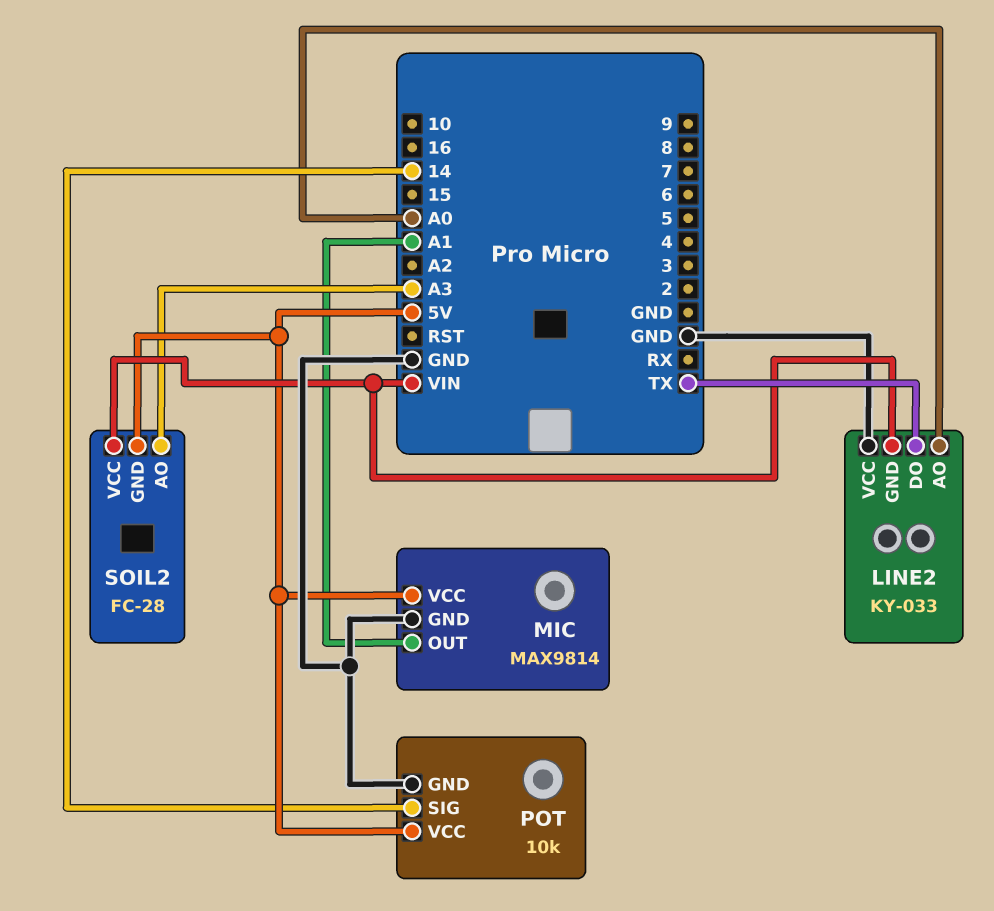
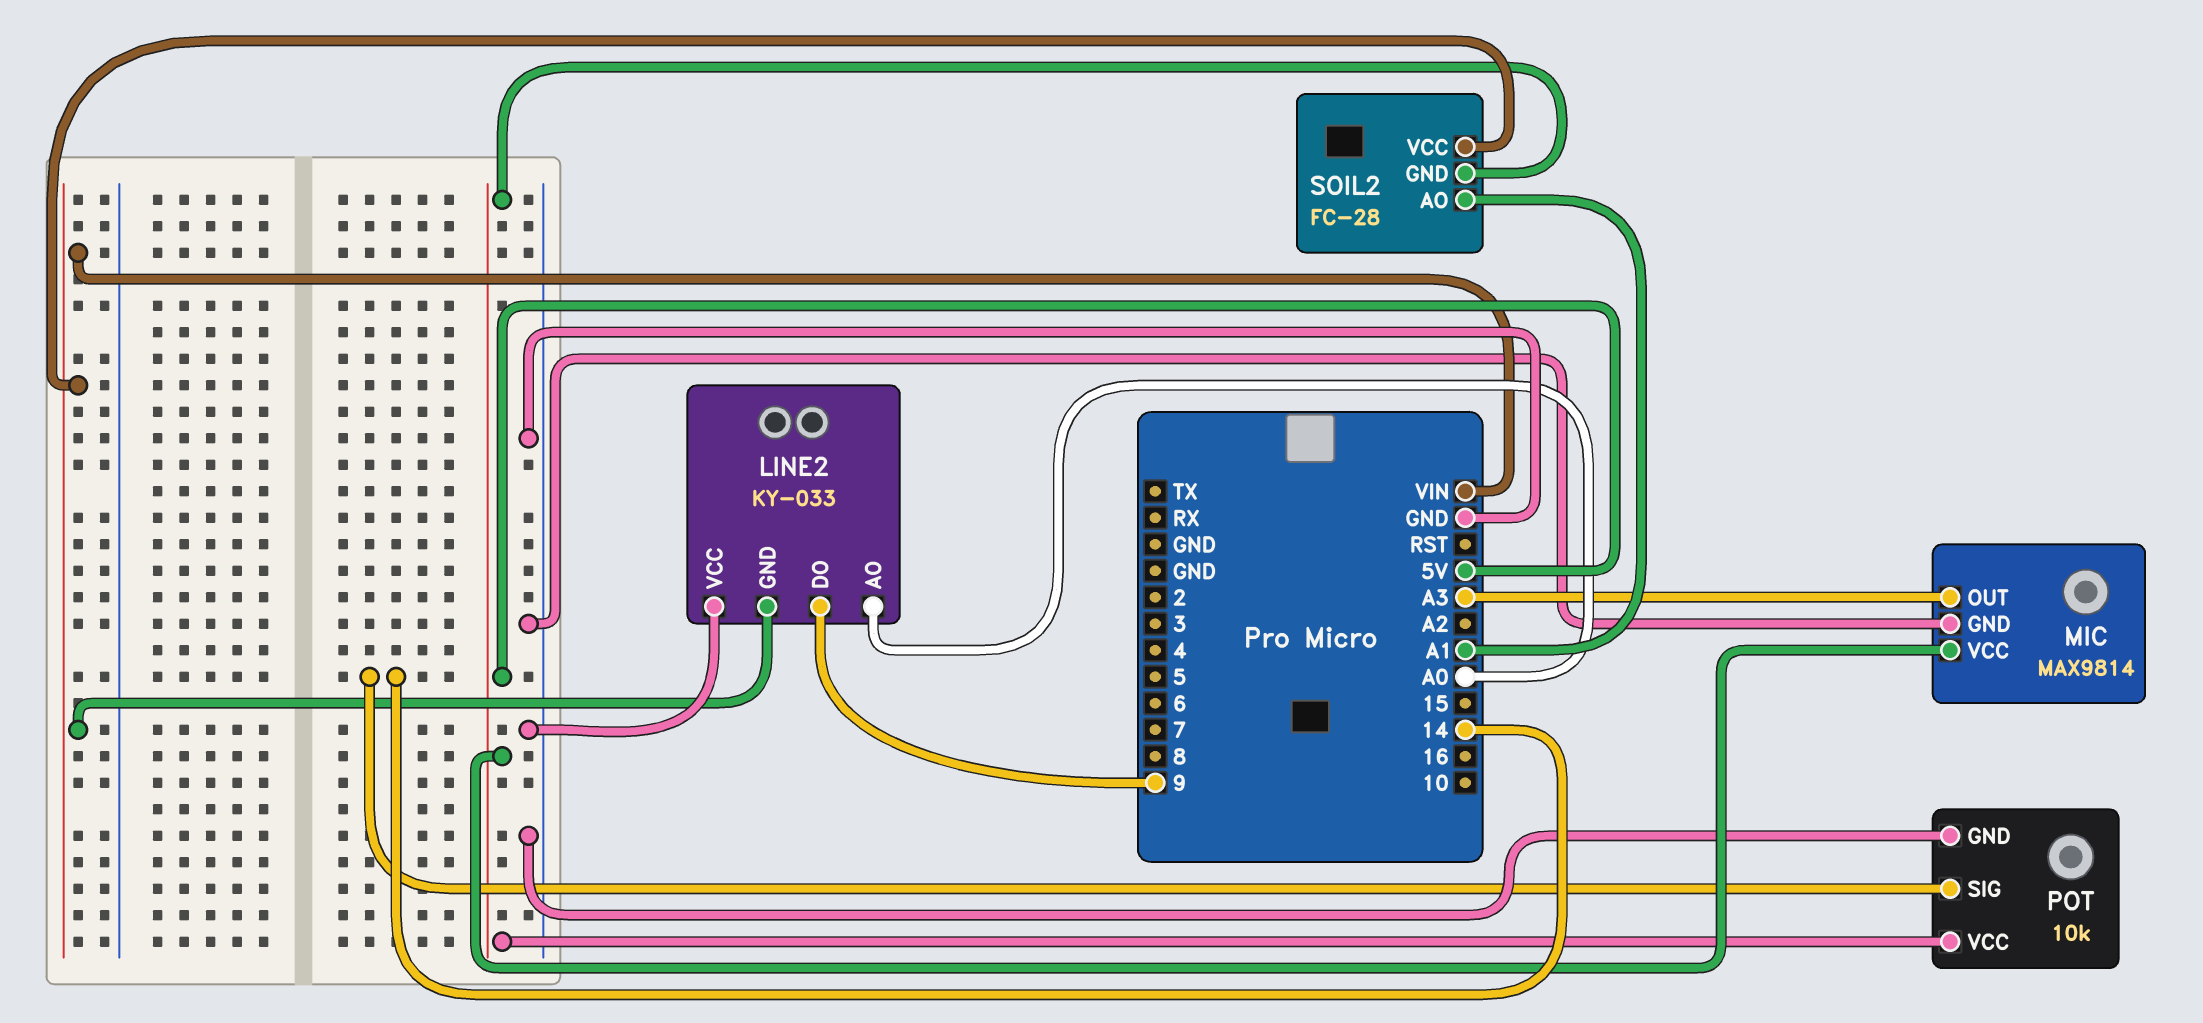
LINE2 pin DO: TX -> 9
MIC pin OUT: A1 -> A3
SOIL2 pin AO: A3 -> A1

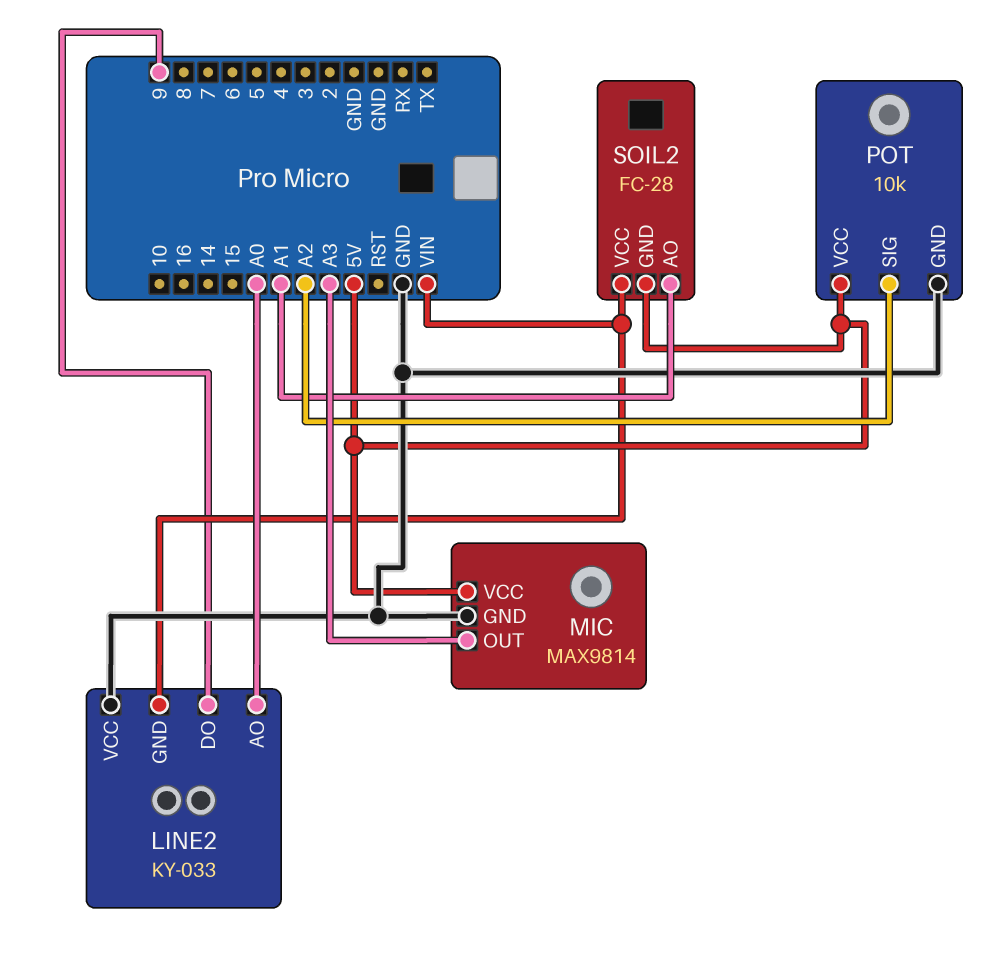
POT pin SIG: 14 -> A2

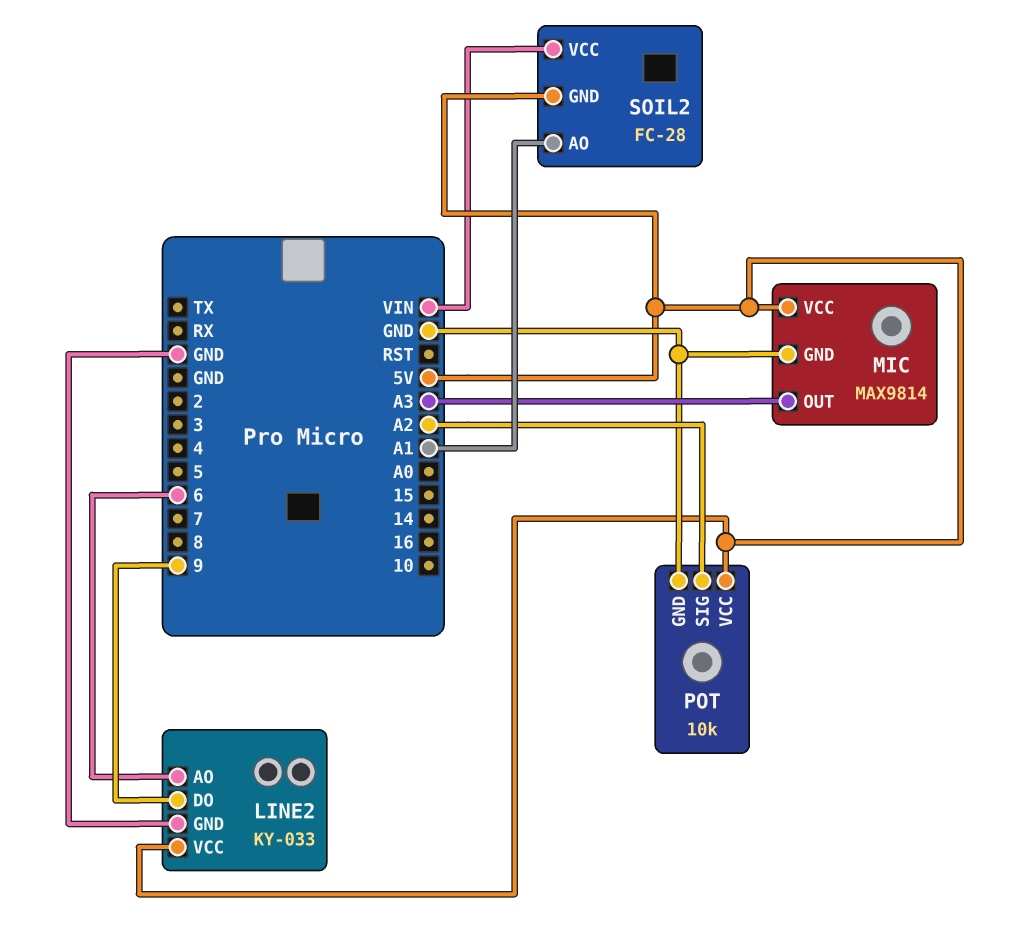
LINE2 pin AO: A0 -> 6
LINE2 pin GND: VIN -> GND
LINE2 pin VCC: GND -> 5V

